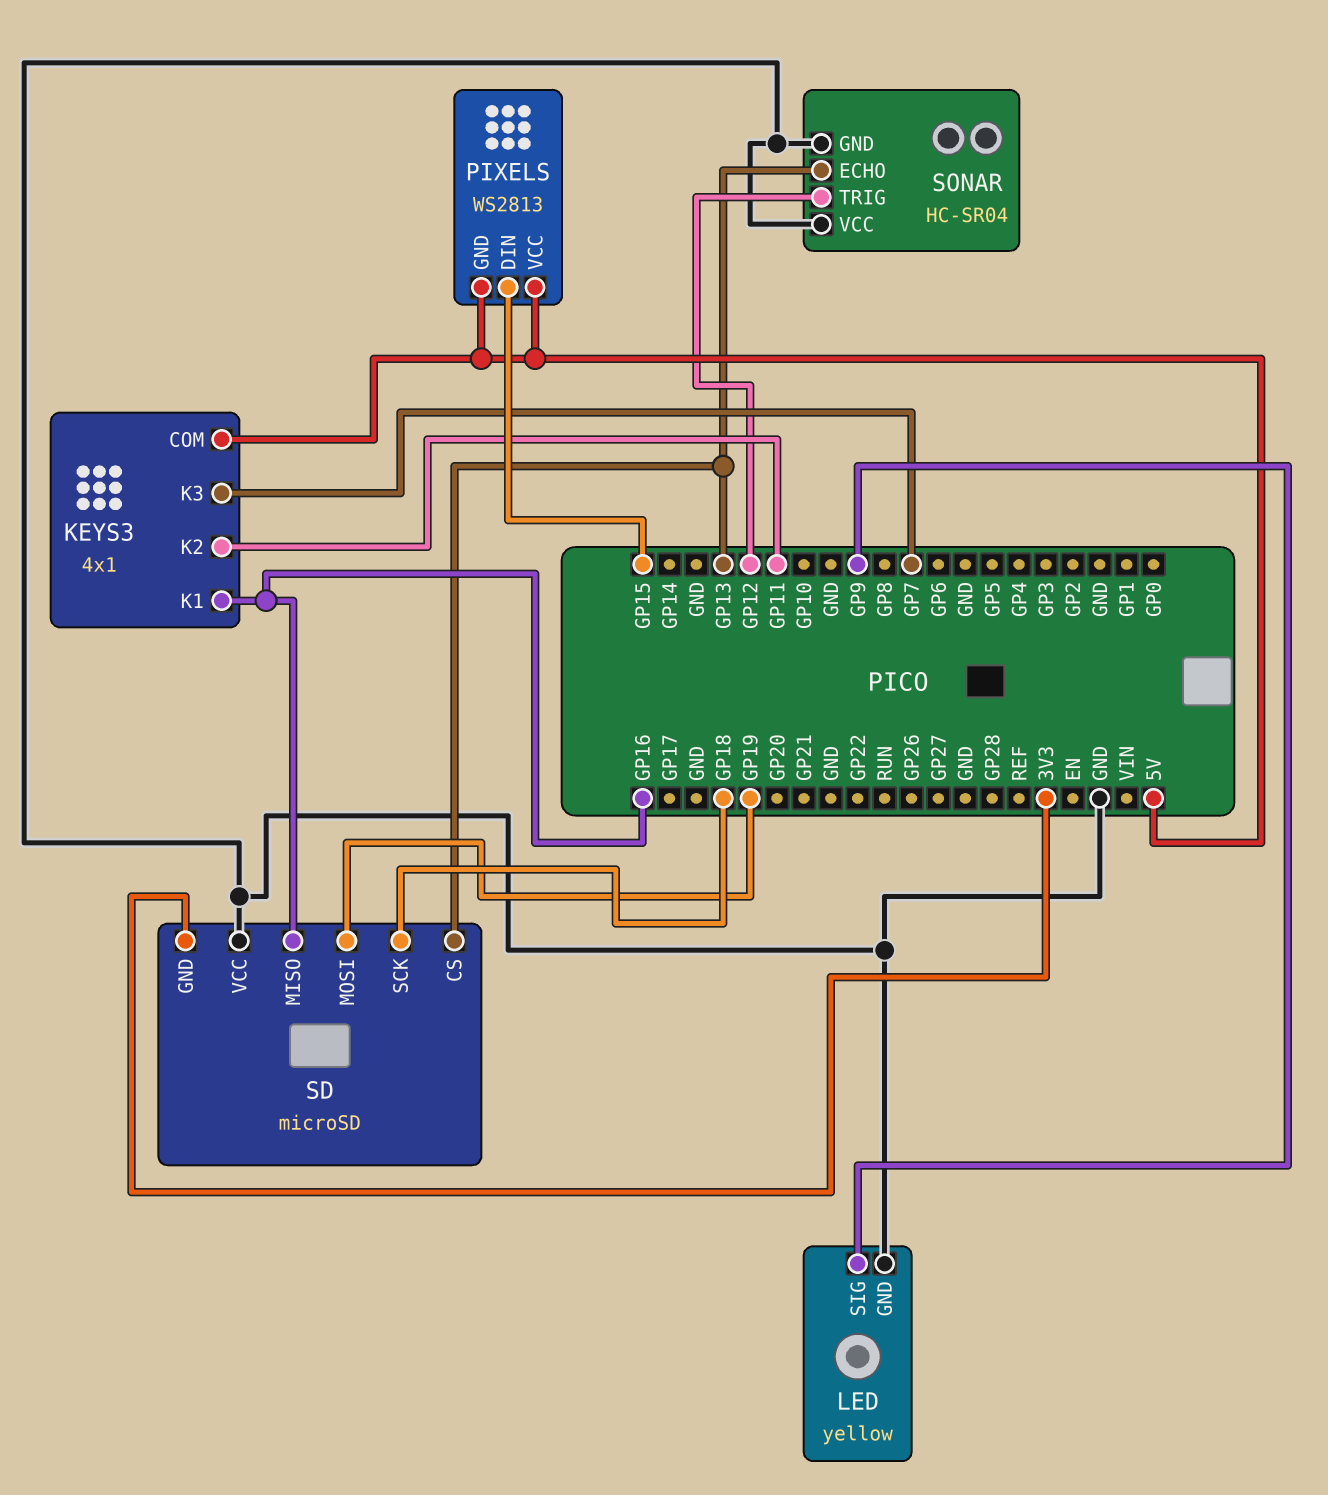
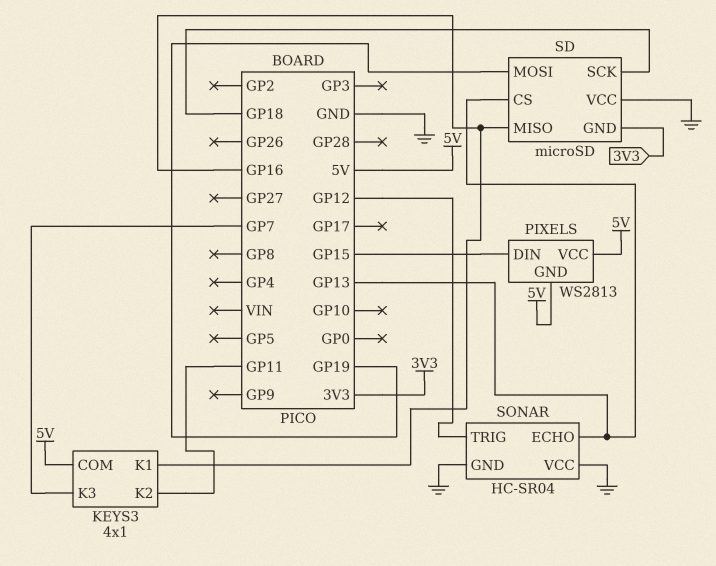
LED: yellow -> none
LED pin GND: GND -> none
LED pin SIG: GP9 -> none

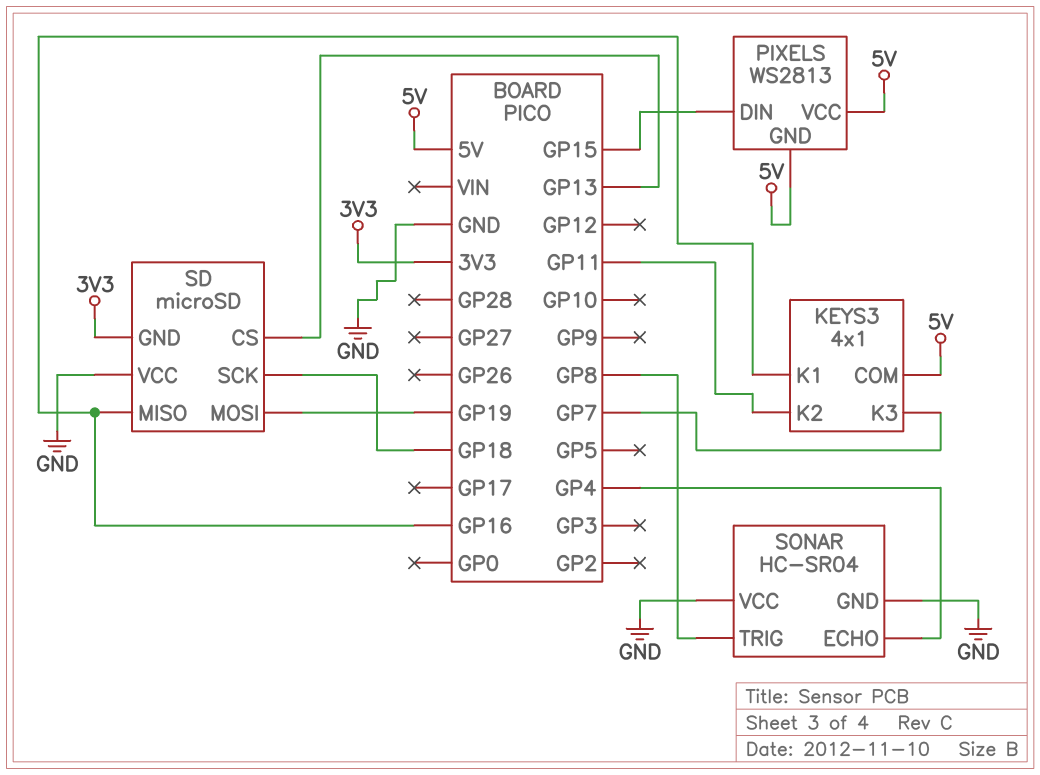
SONAR pin ECHO: GP13 -> GP4
SONAR pin TRIG: GP12 -> GP8

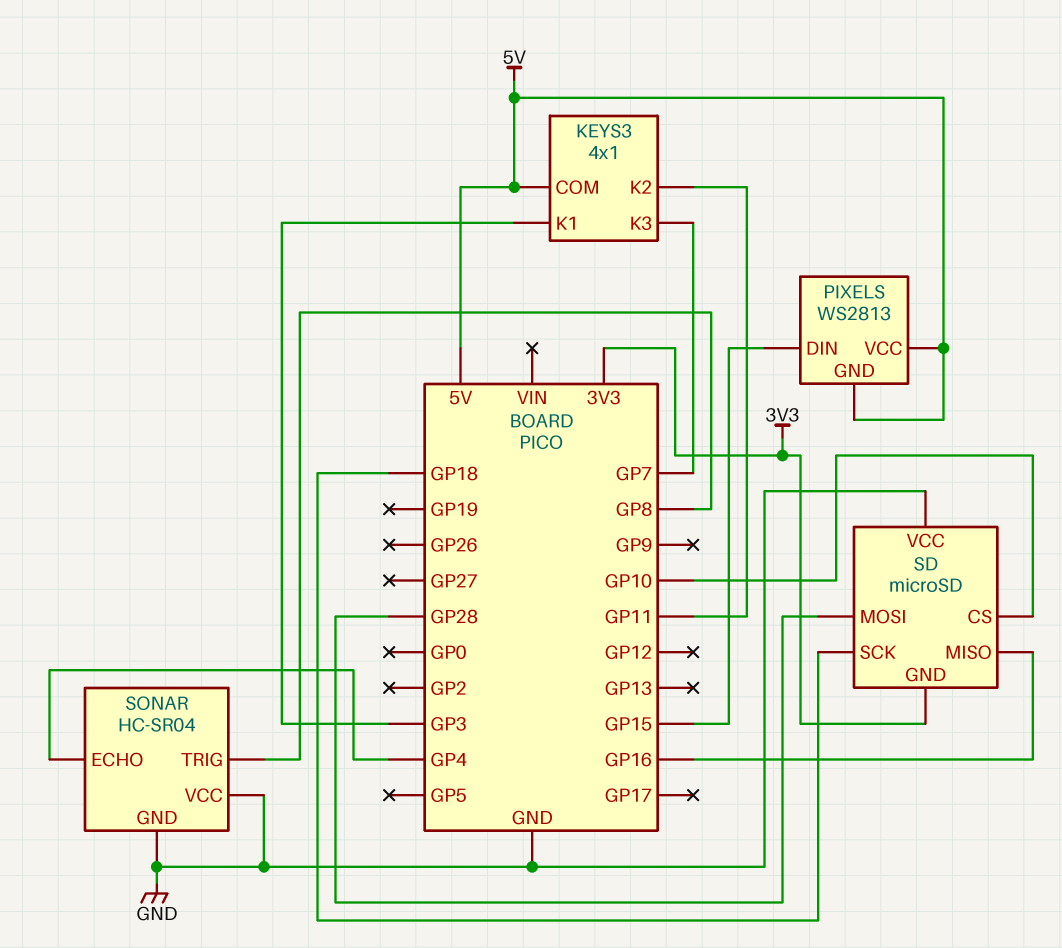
KEYS3 pin K1: GP16 -> GP3
SD pin CS: GP13 -> GP10
SD pin MOSI: GP19 -> GP28

